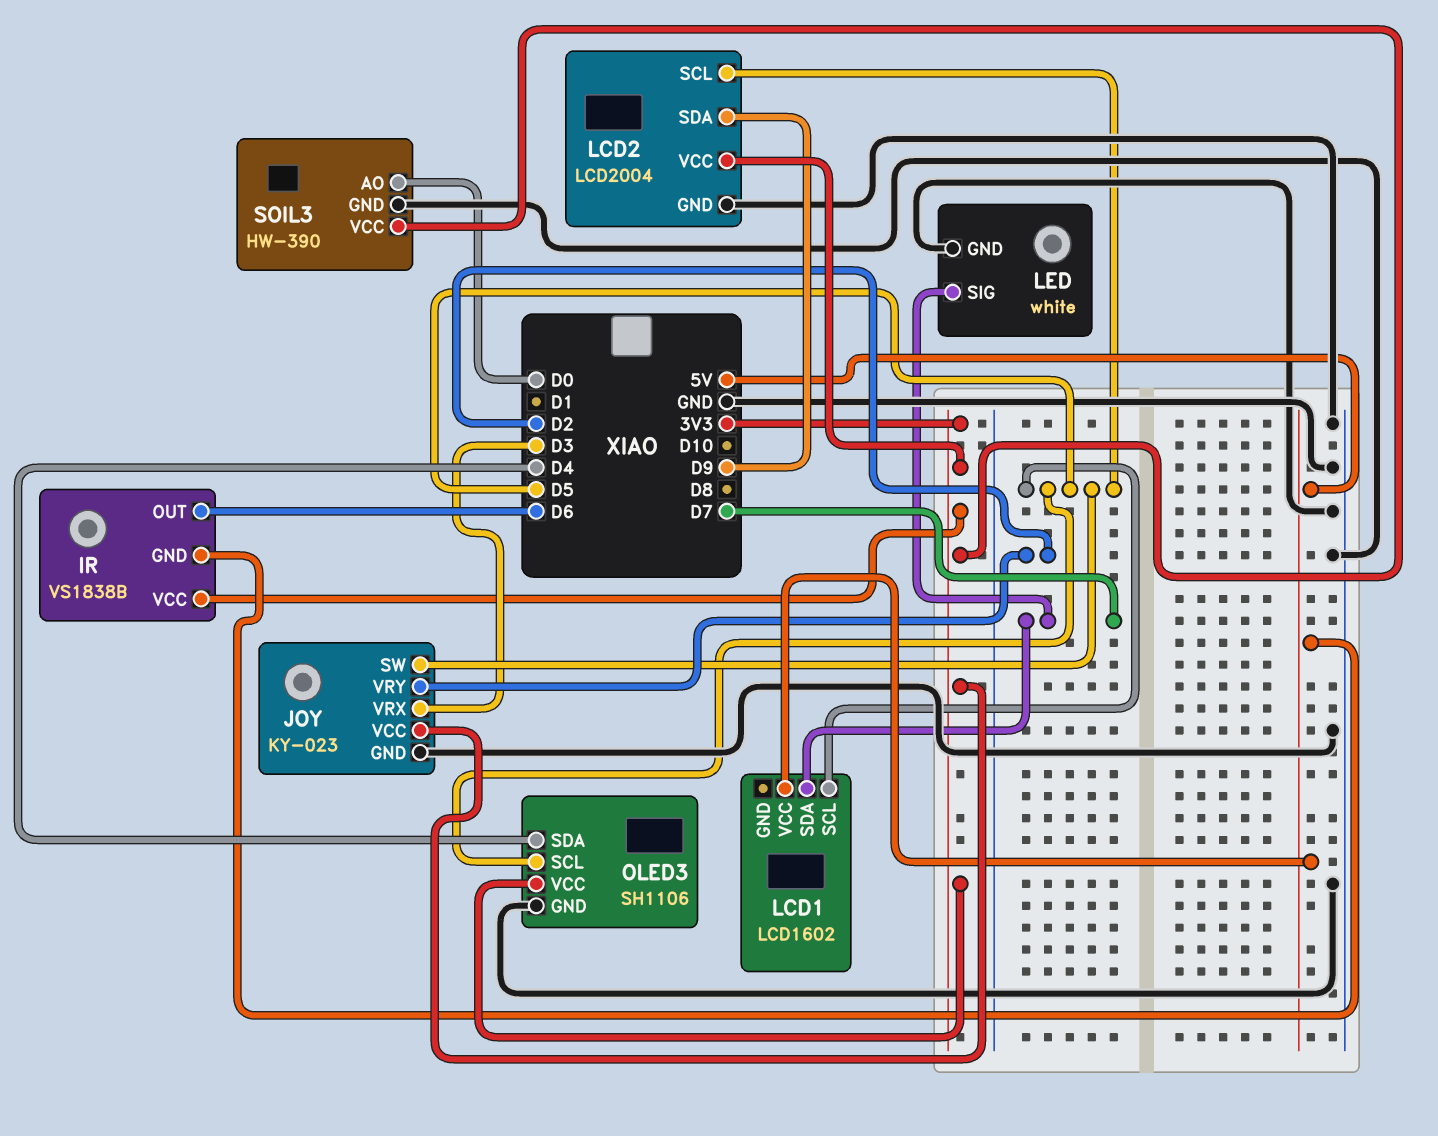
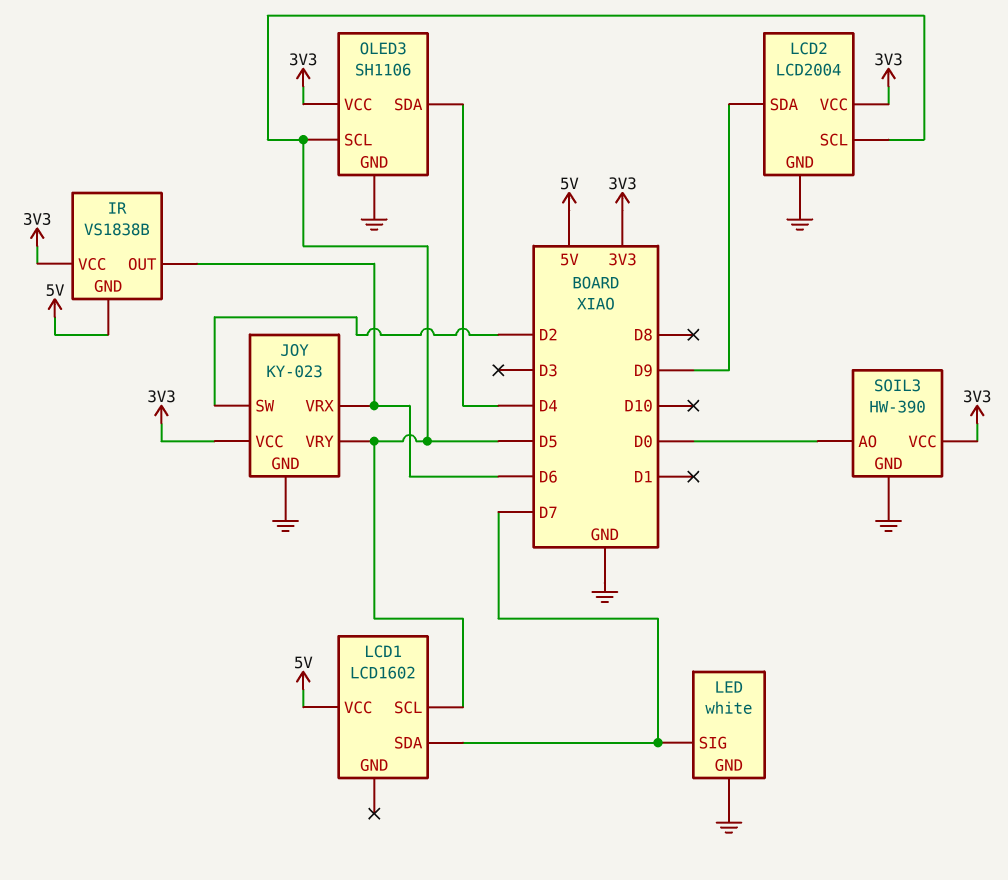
JOY pin SW: D5 -> D2
JOY pin VRX: D3 -> D6
JOY pin VRY: D2 -> D5

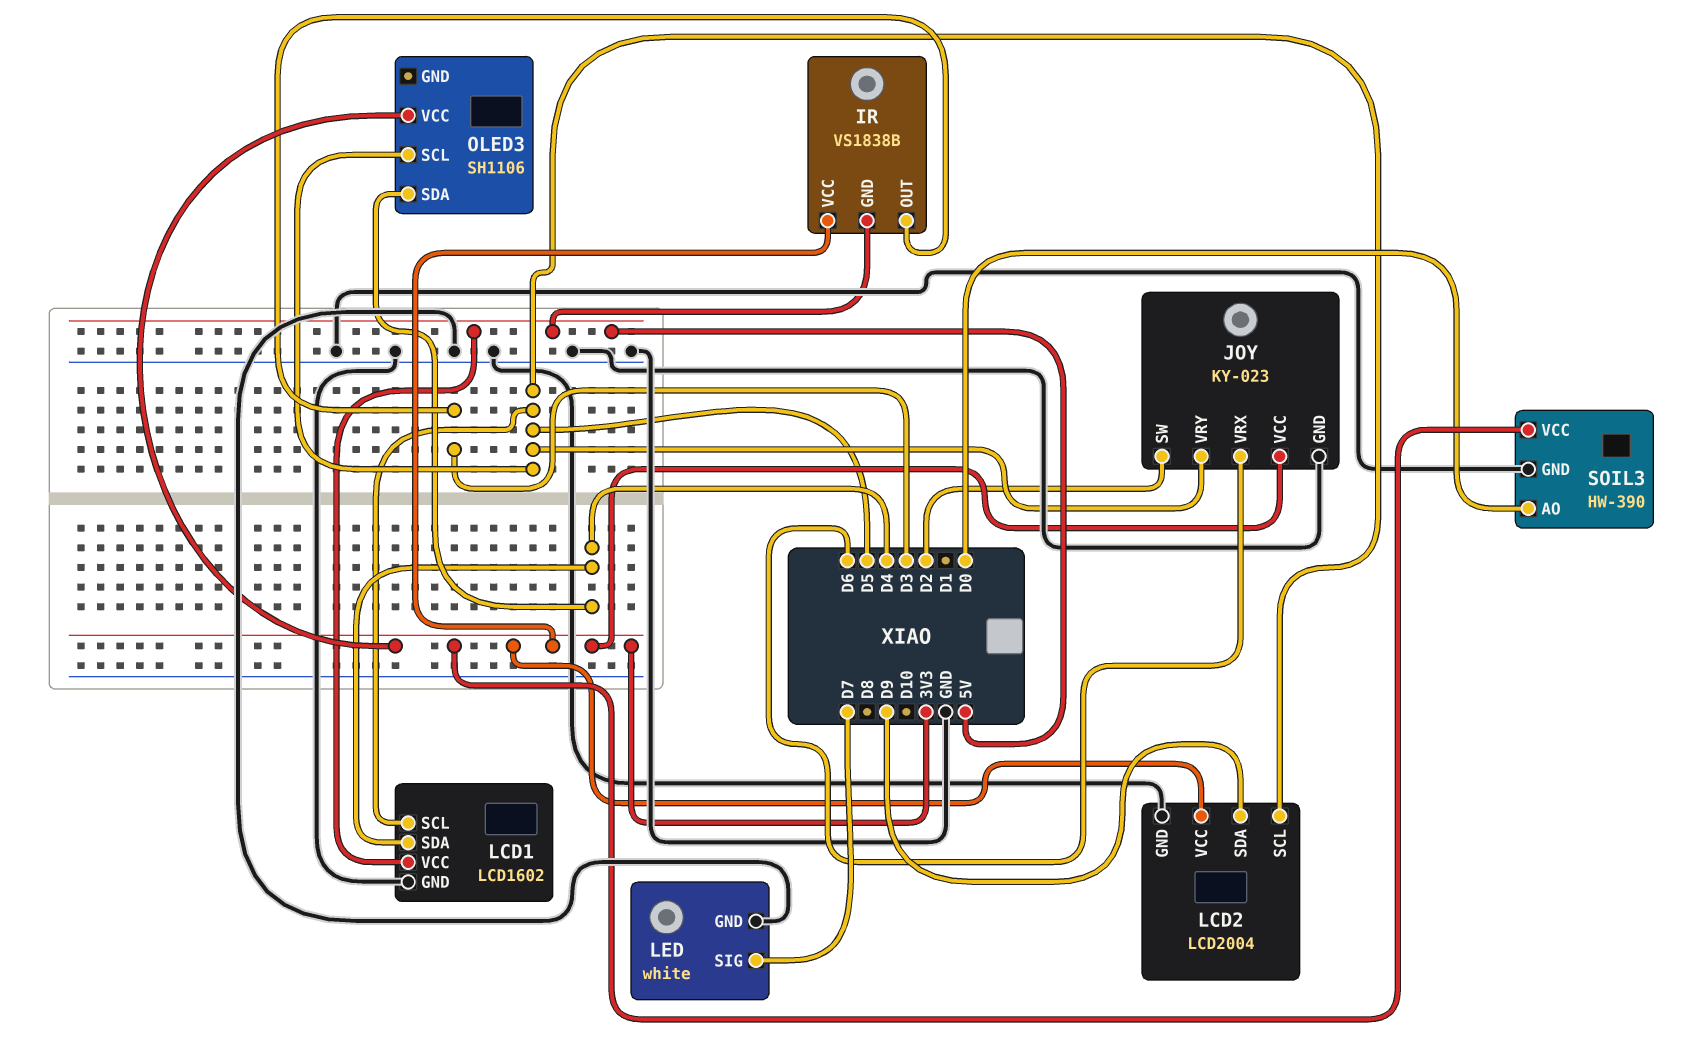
IR pin OUT: D6 -> D3
LCD1 pin GND: none -> GND
LCD1 pin SDA: D7 -> D4
OLED3 pin GND: GND -> none

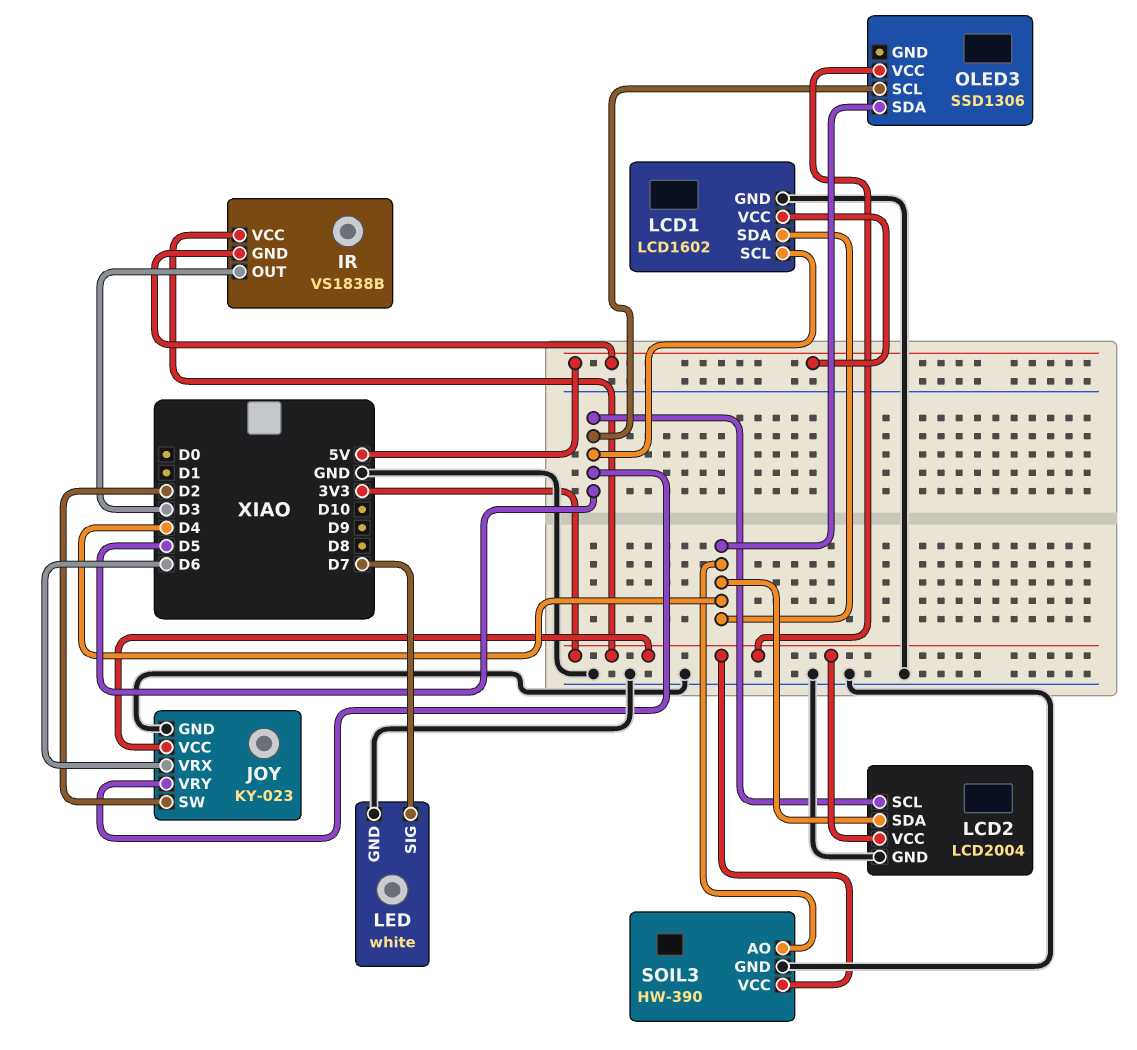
LCD2 pin SDA: D9 -> D4
OLED3: SH1106 -> SSD1306
SOIL3 pin AO: D0 -> D4

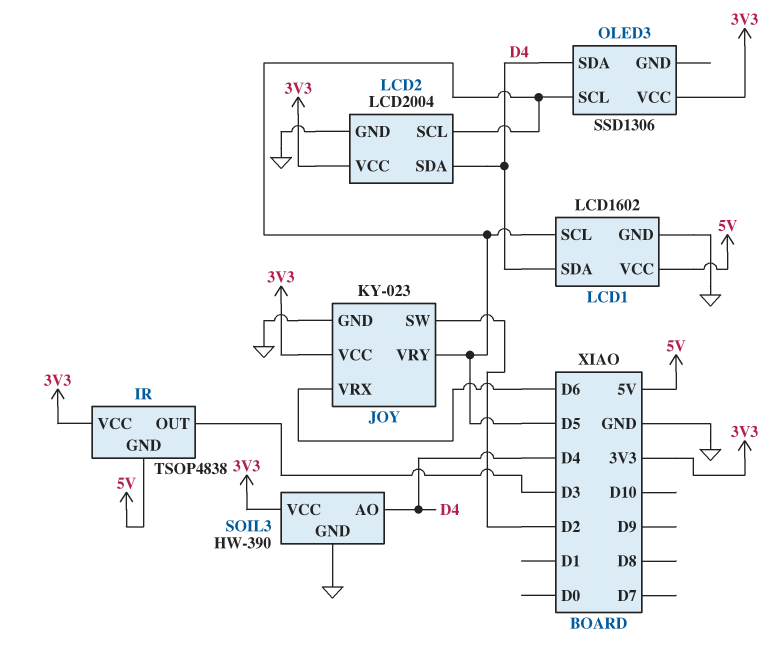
IR: VS1838B -> TSOP4838
LED: white -> none
LED pin GND: GND -> none
LED pin SIG: D7 -> none

